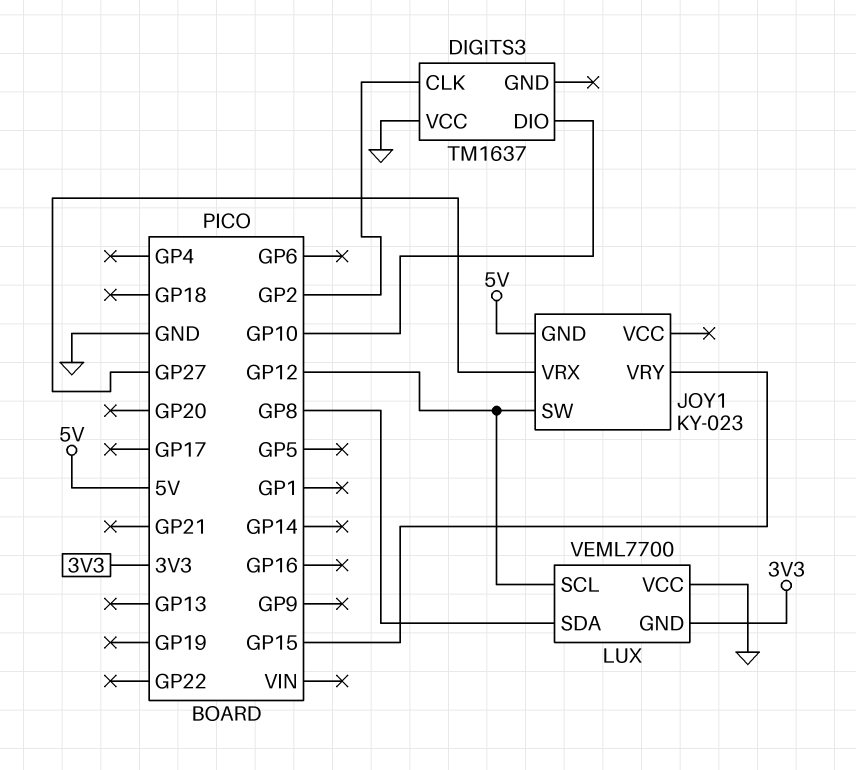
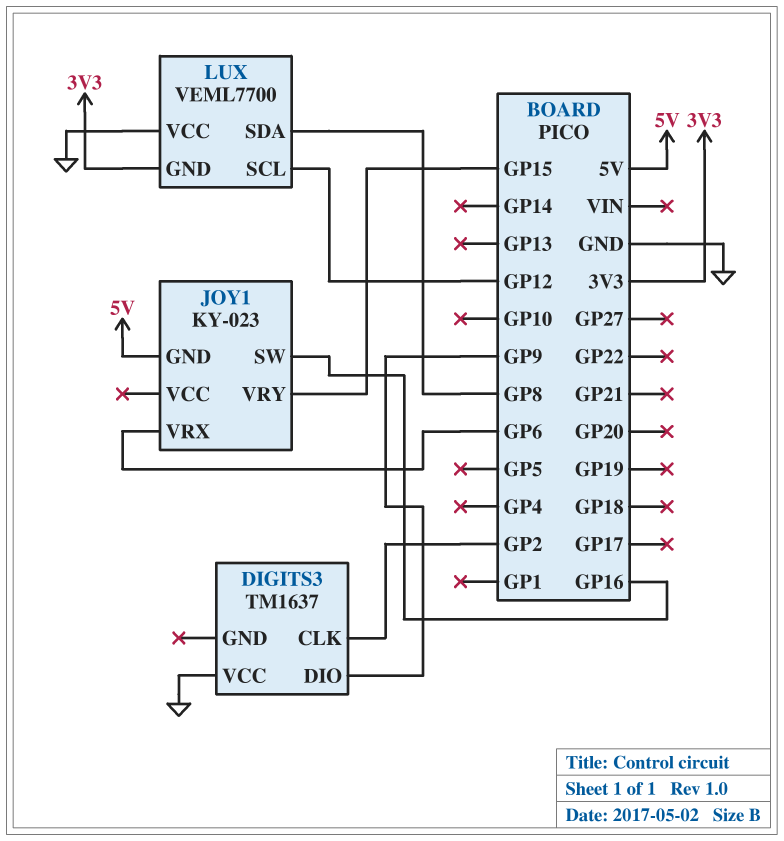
DIGITS3 pin DIO: GP10 -> GP9
JOY1 pin SW: GP12 -> GP16
JOY1 pin VRX: GP27 -> GP6

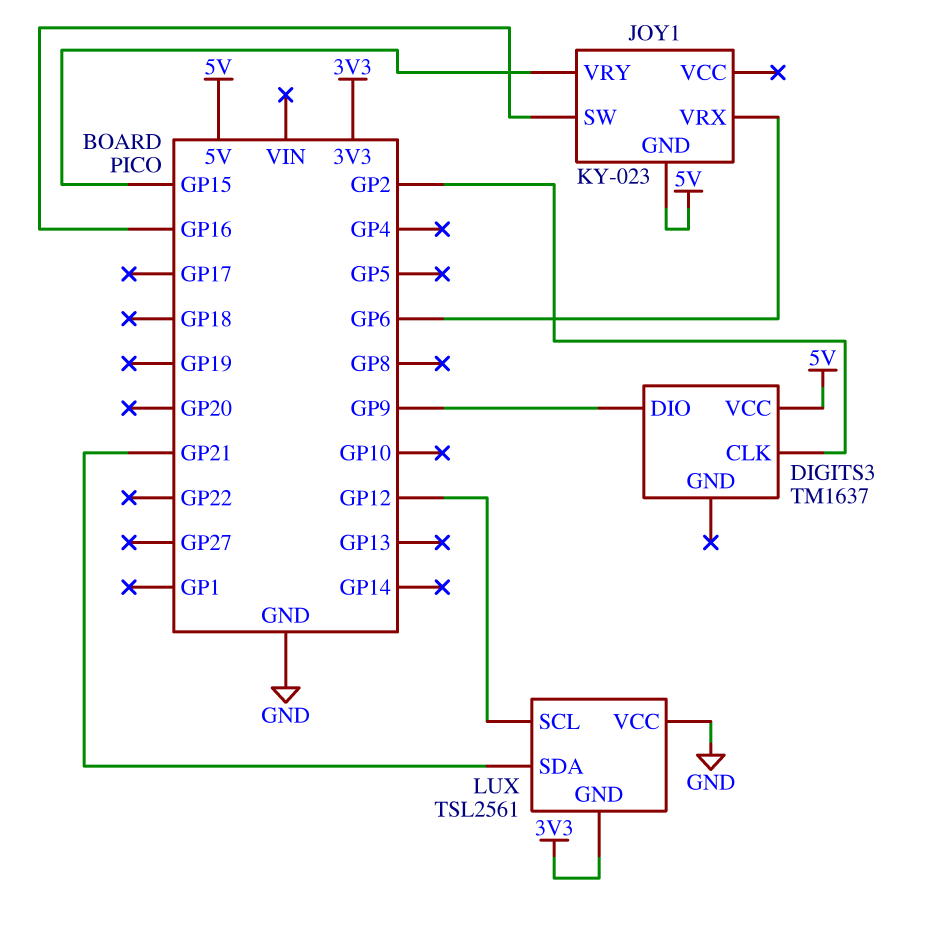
DIGITS3 pin VCC: GND -> 5V
LUX: VEML7700 -> TSL2561
LUX pin SDA: GP8 -> GP21

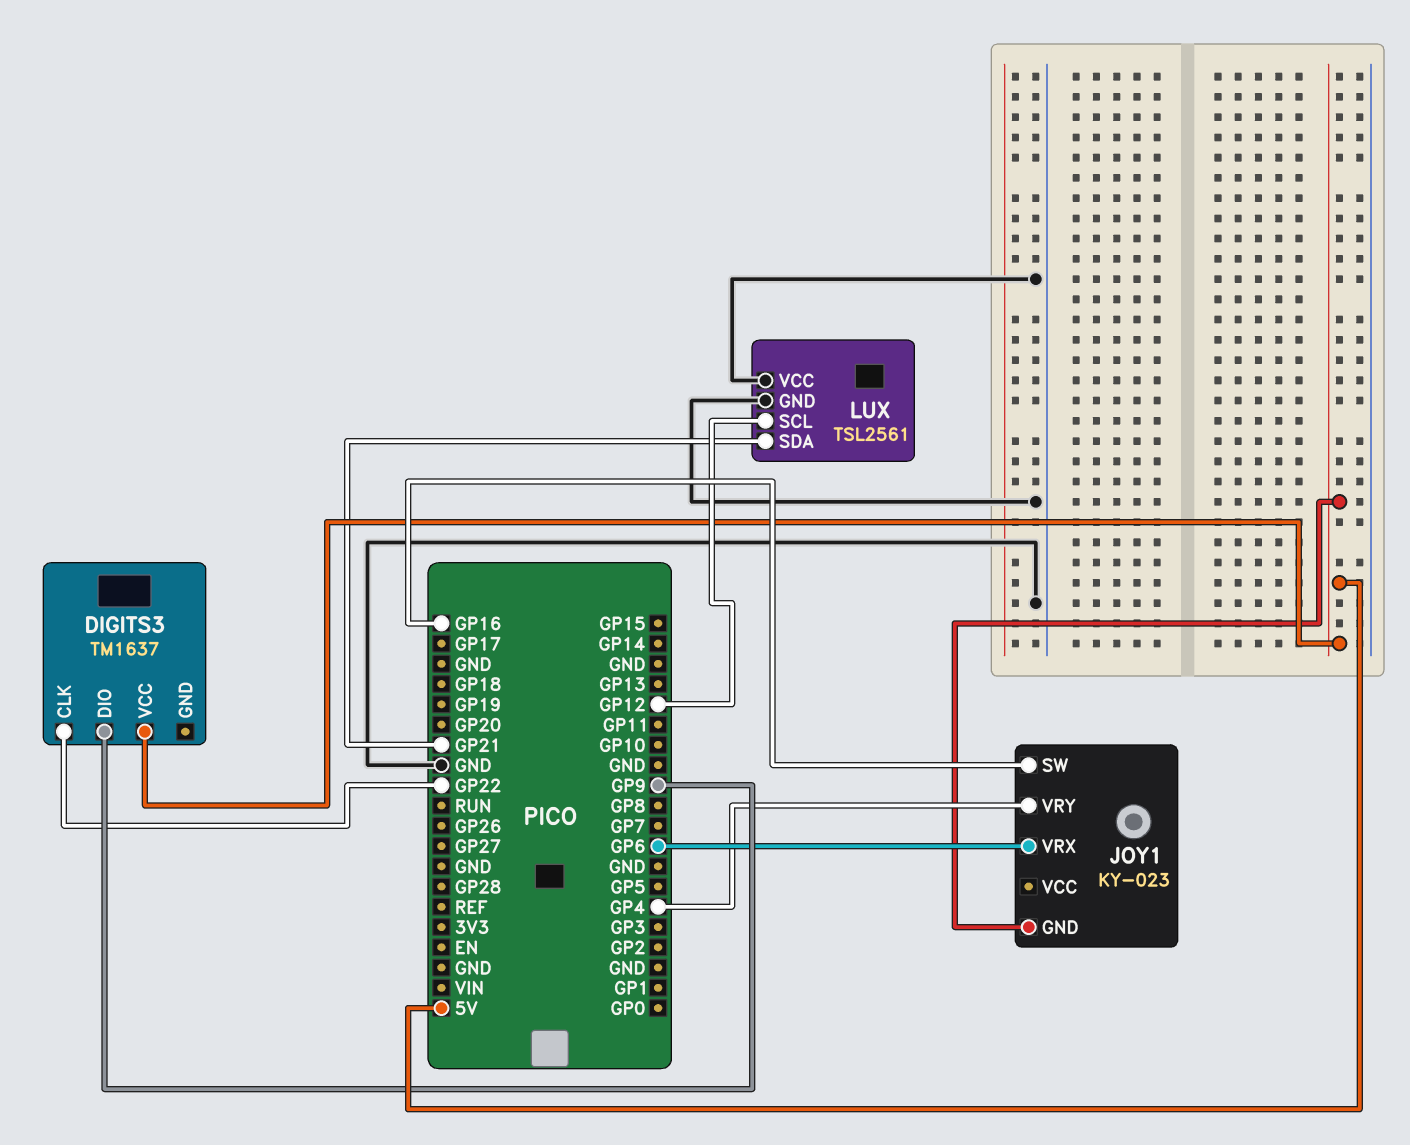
DIGITS3 pin CLK: GP2 -> GP22
JOY1 pin VRY: GP15 -> GP4
LUX pin GND: 3V3 -> GND

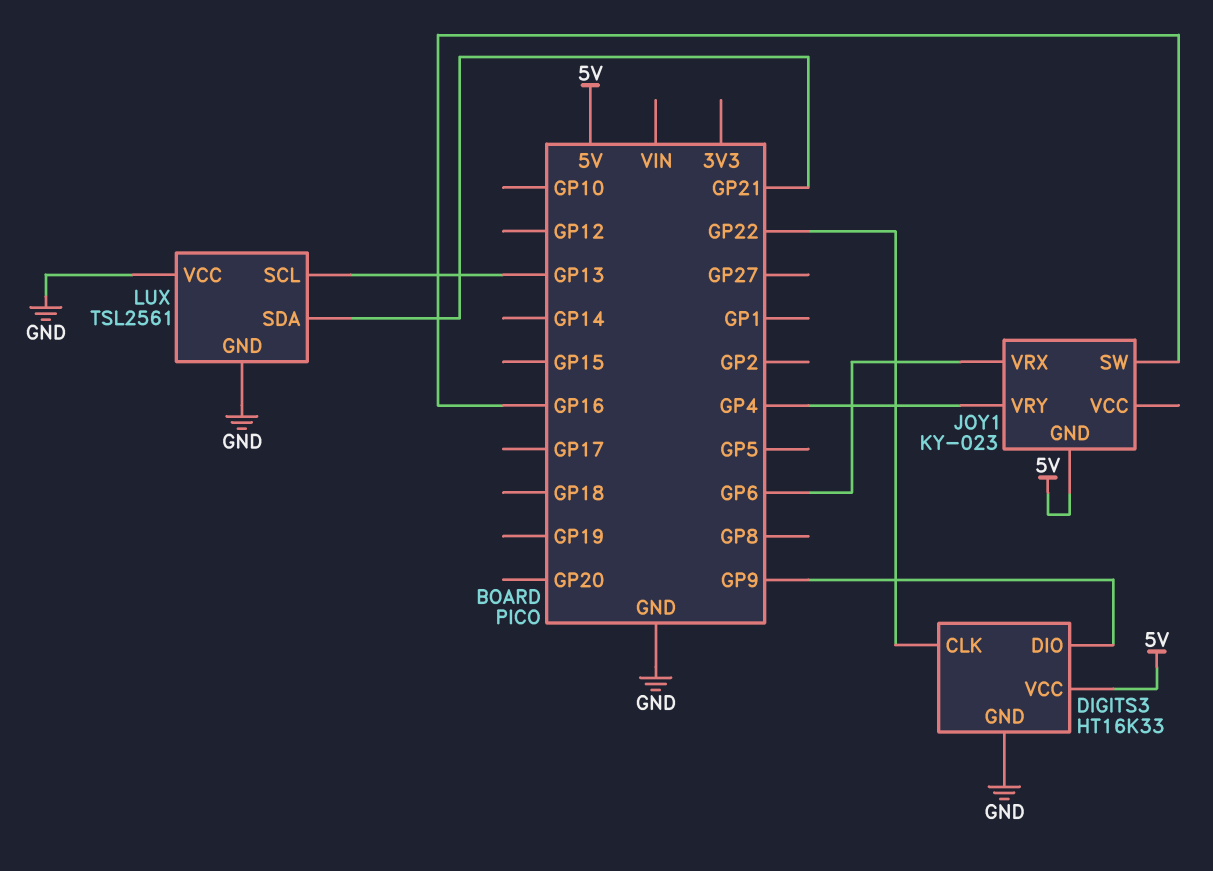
DIGITS3: TM1637 -> HT16K33
DIGITS3 pin GND: none -> GND
LUX pin SCL: GP12 -> GP13

